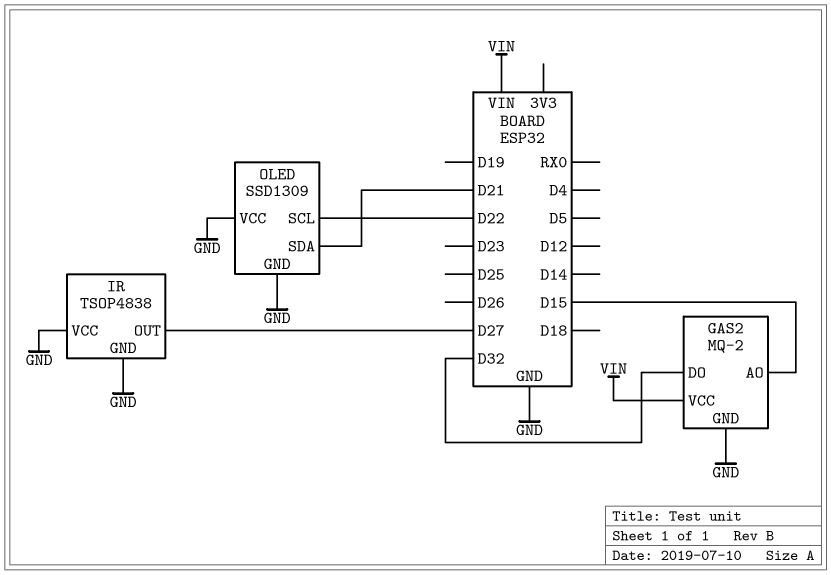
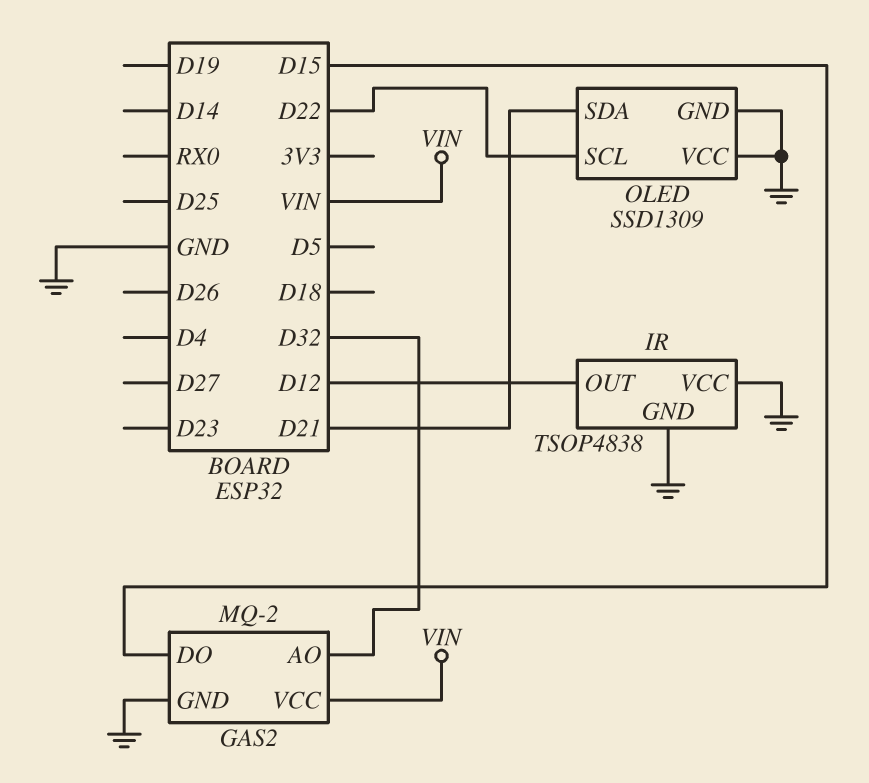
GAS2 pin AO: D15 -> D32
GAS2 pin DO: D32 -> D15
IR pin OUT: D27 -> D12

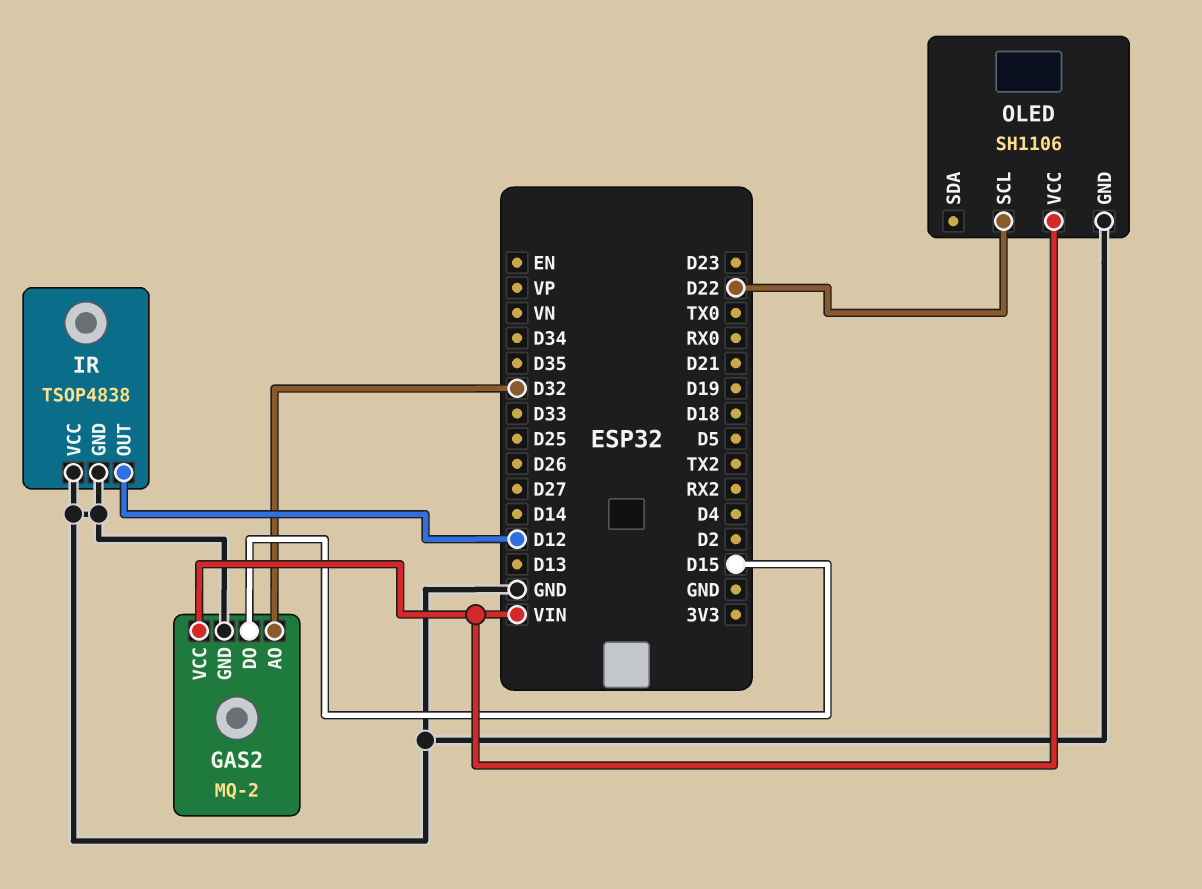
OLED: SSD1309 -> SH1106
OLED pin SDA: D21 -> none
OLED pin VCC: GND -> VIN

